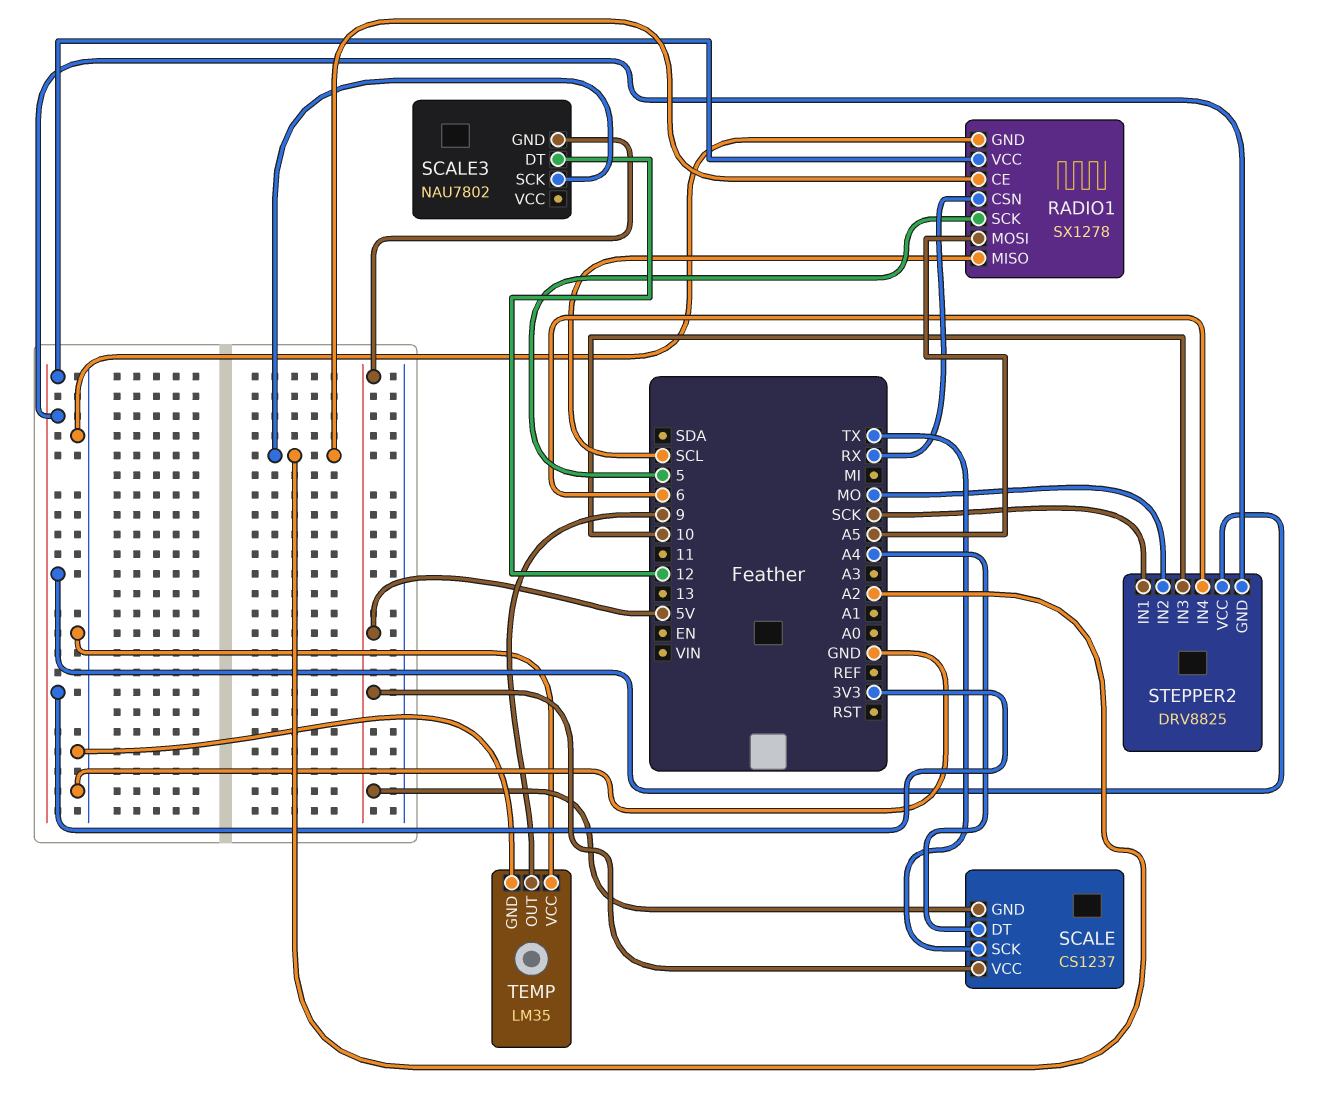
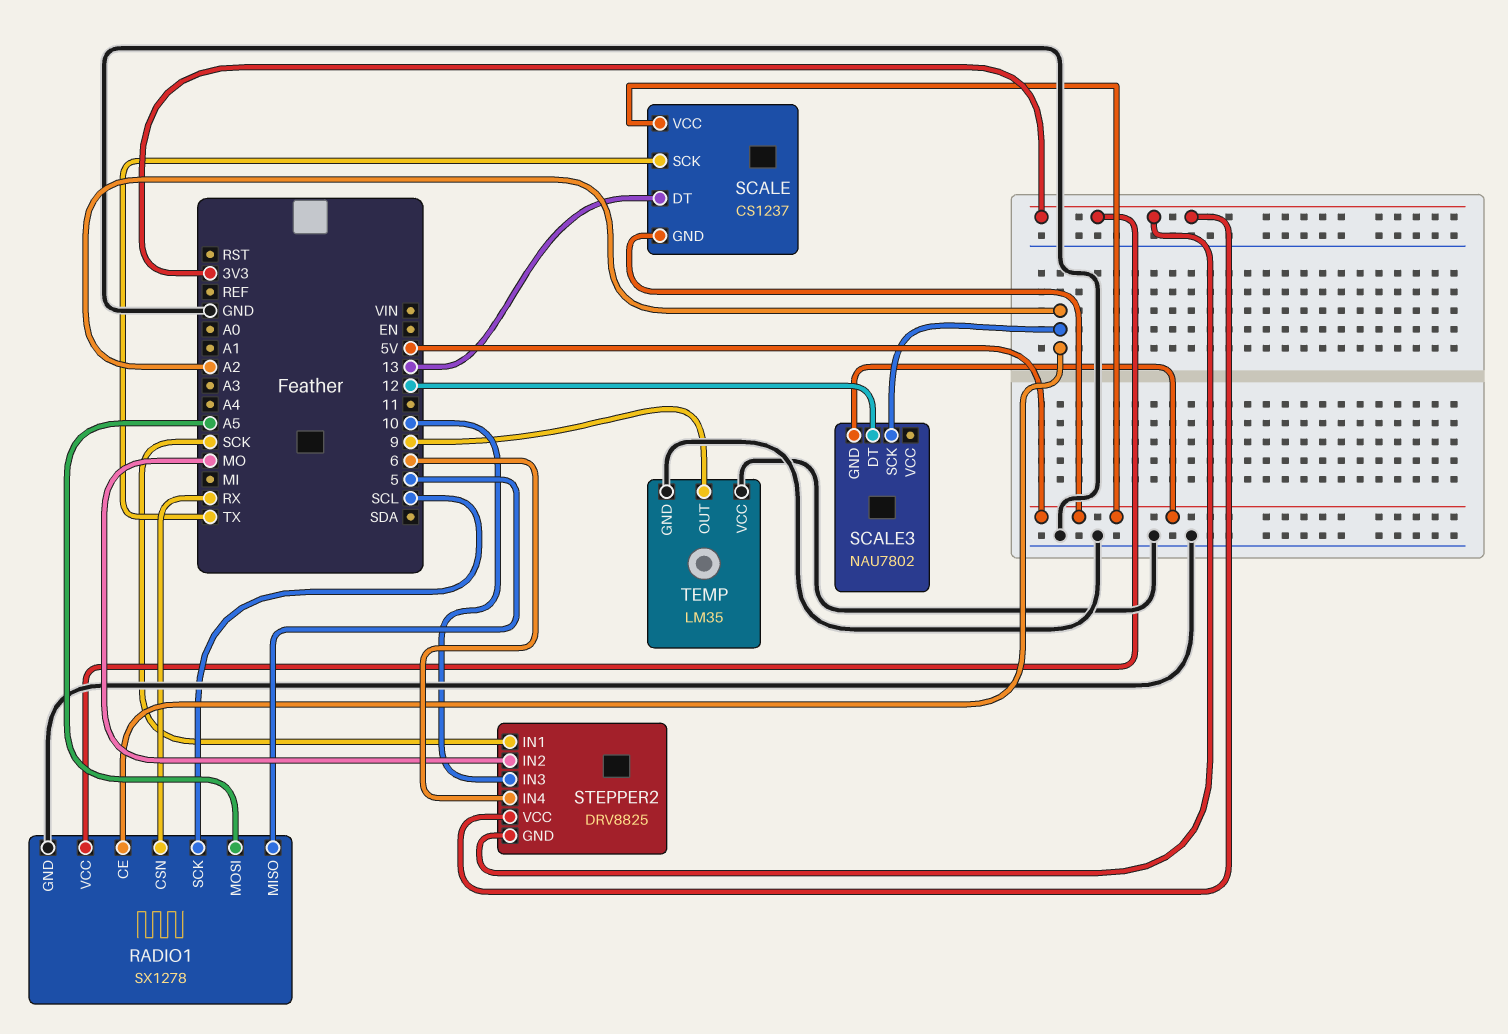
RADIO1 pin MISO: SCL -> 5
RADIO1 pin SCK: 5 -> SCL
SCALE pin DT: A4 -> 13

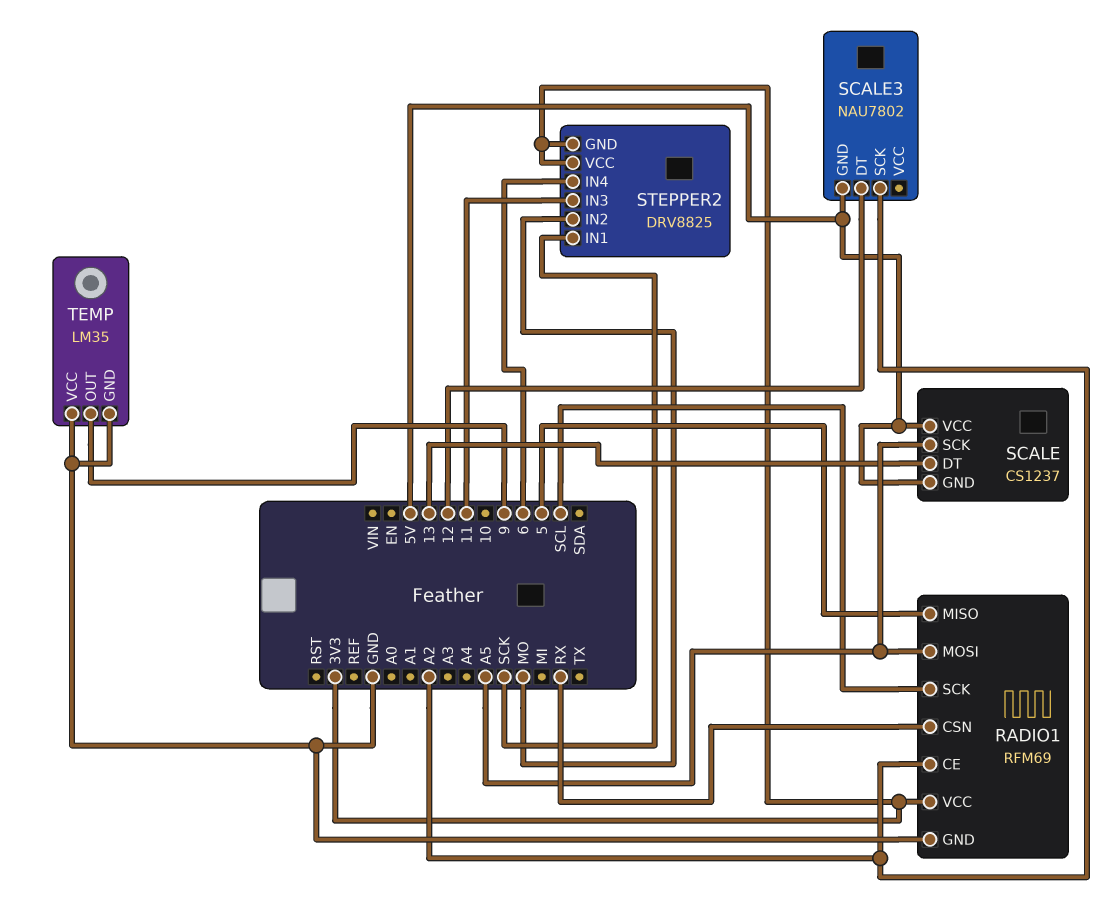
RADIO1: SX1278 -> RFM69
SCALE pin SCK: TX -> A5
STEPPER2 pin IN3: 10 -> 11

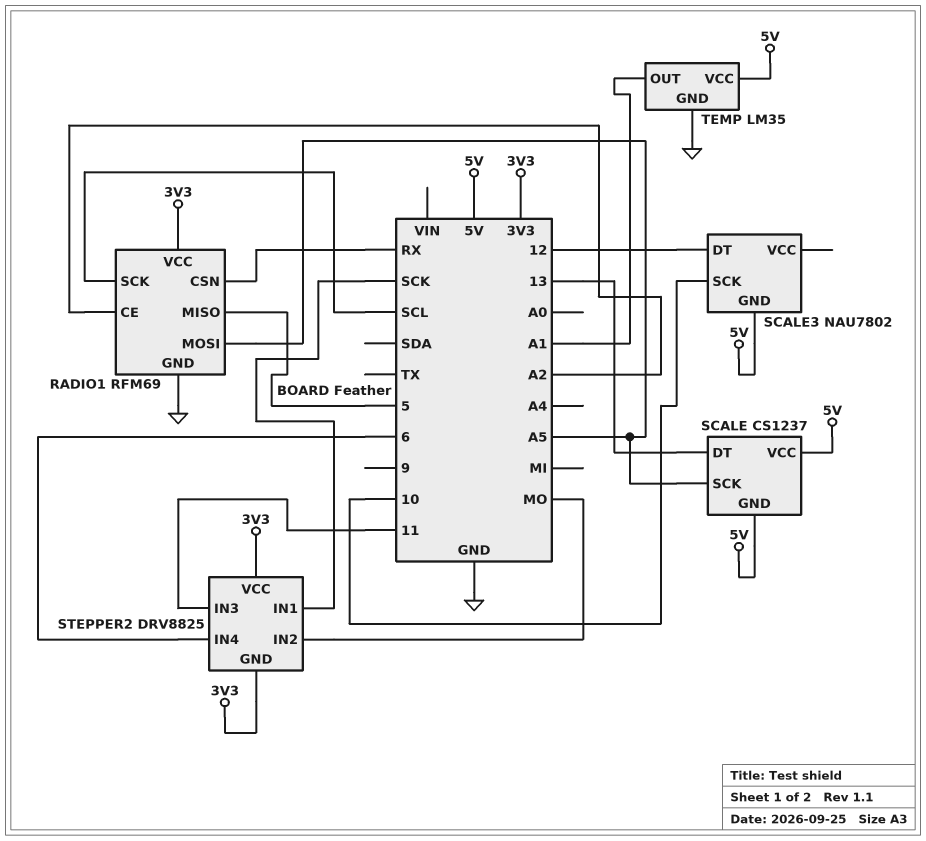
SCALE3 pin SCK: A2 -> 10
TEMP pin OUT: 9 -> A1
TEMP pin VCC: GND -> 5V

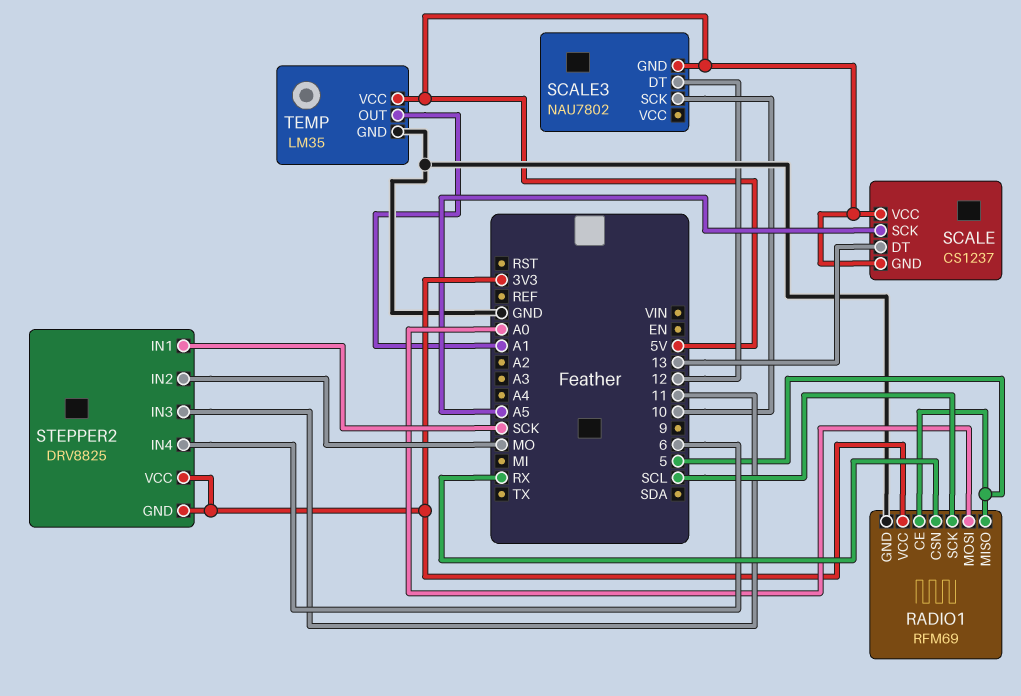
RADIO1 pin CE: A2 -> 5
RADIO1 pin MOSI: A5 -> A0

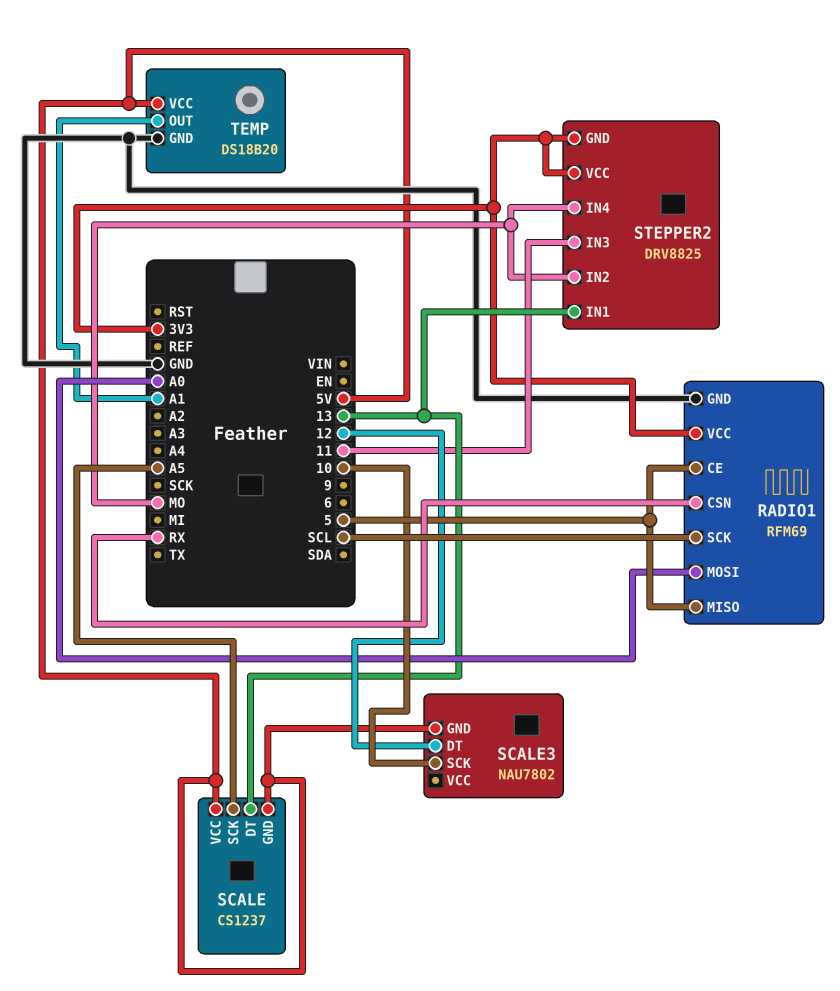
STEPPER2 pin IN1: SCK -> 13
STEPPER2 pin IN4: 6 -> MO
TEMP: LM35 -> DS18B20

